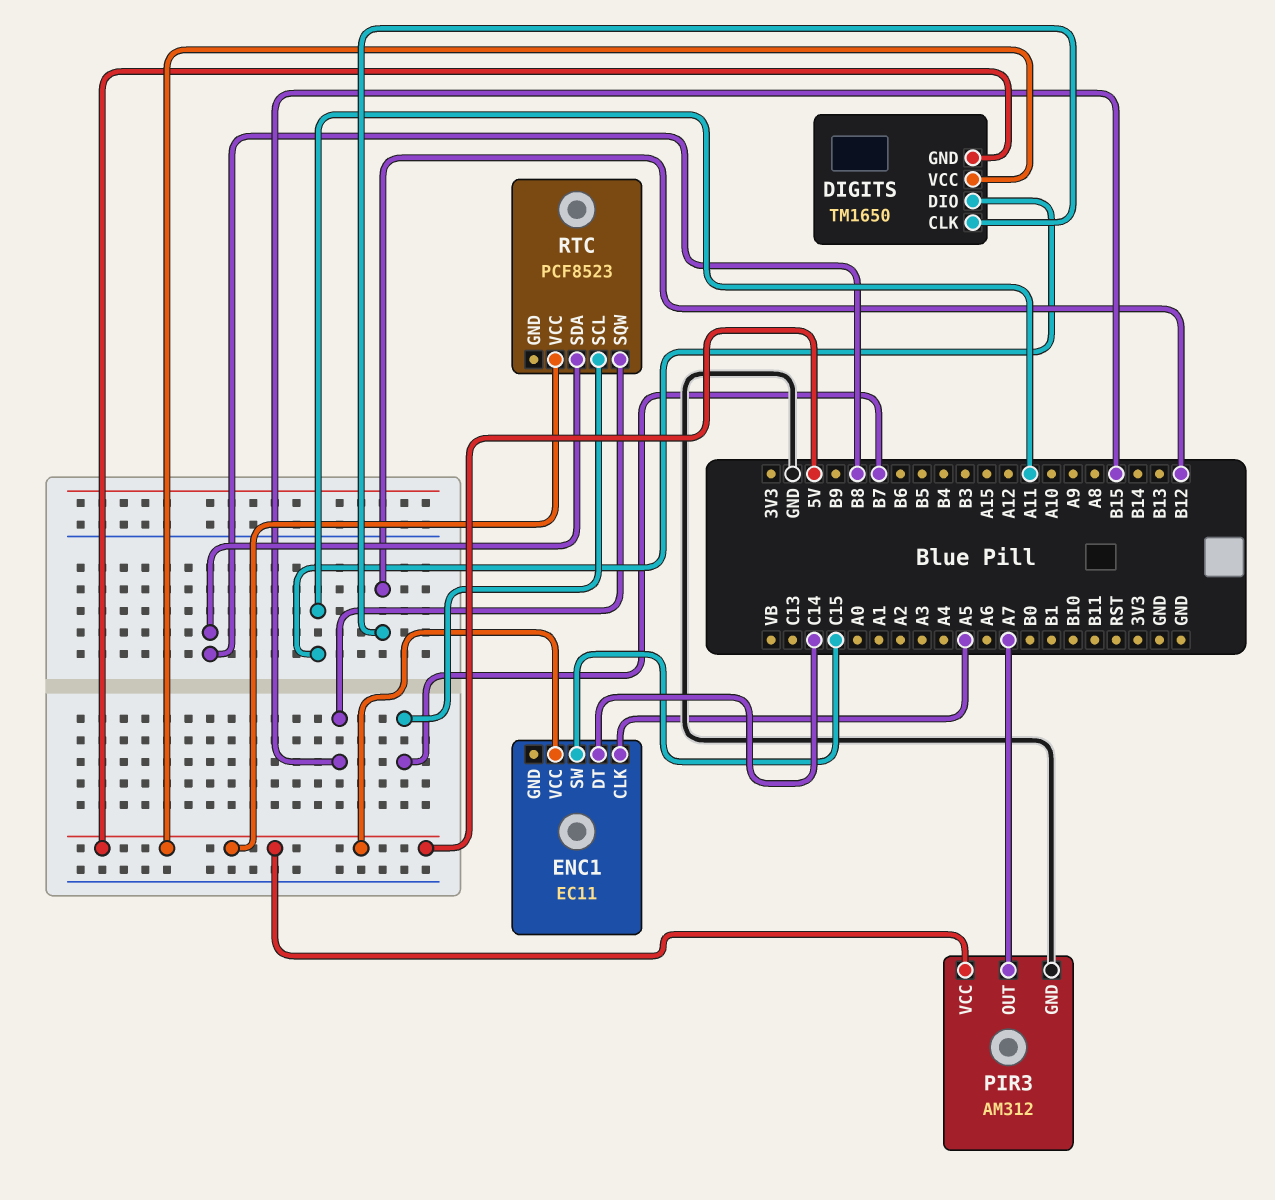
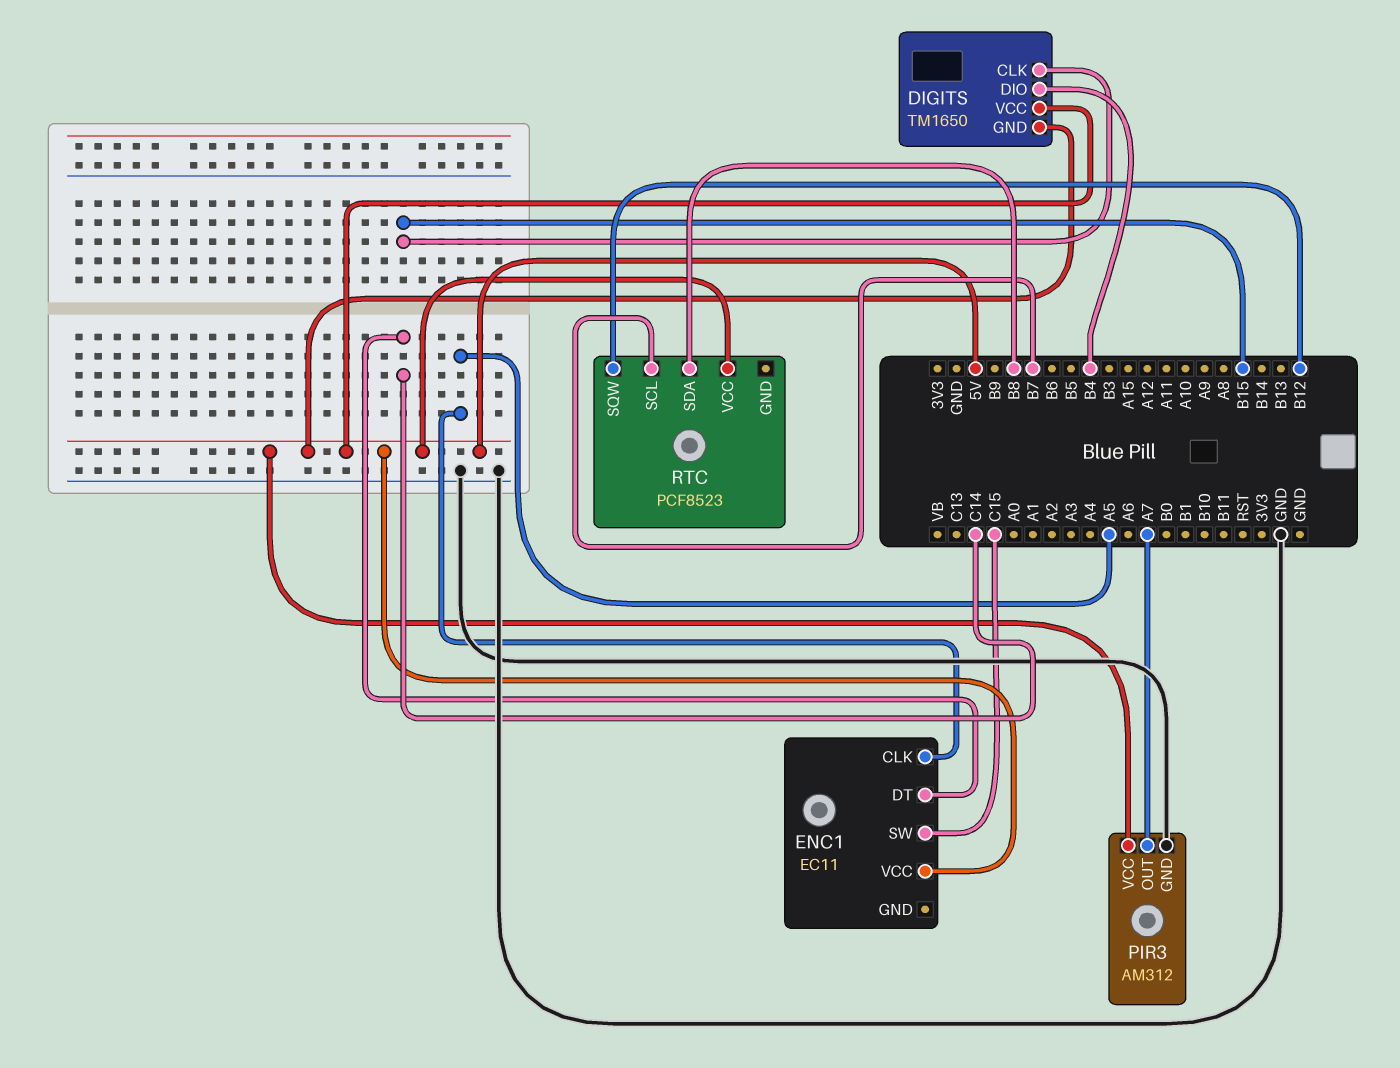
DIGITS pin CLK: B12 -> B15
DIGITS pin DIO: A11 -> B4
RTC pin SQW: B15 -> B12

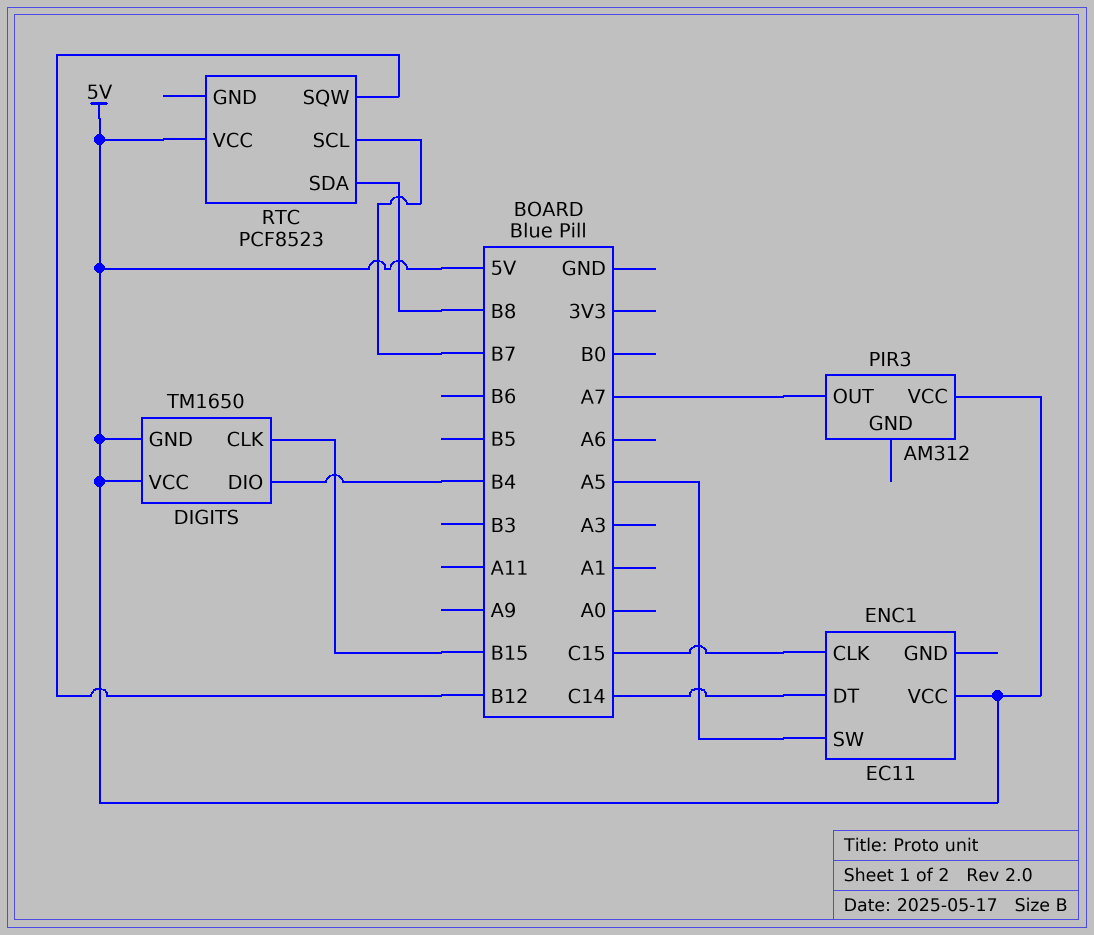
ENC1 pin CLK: A5 -> C15
ENC1 pin SW: C15 -> A5
PIR3 pin GND: GND -> none

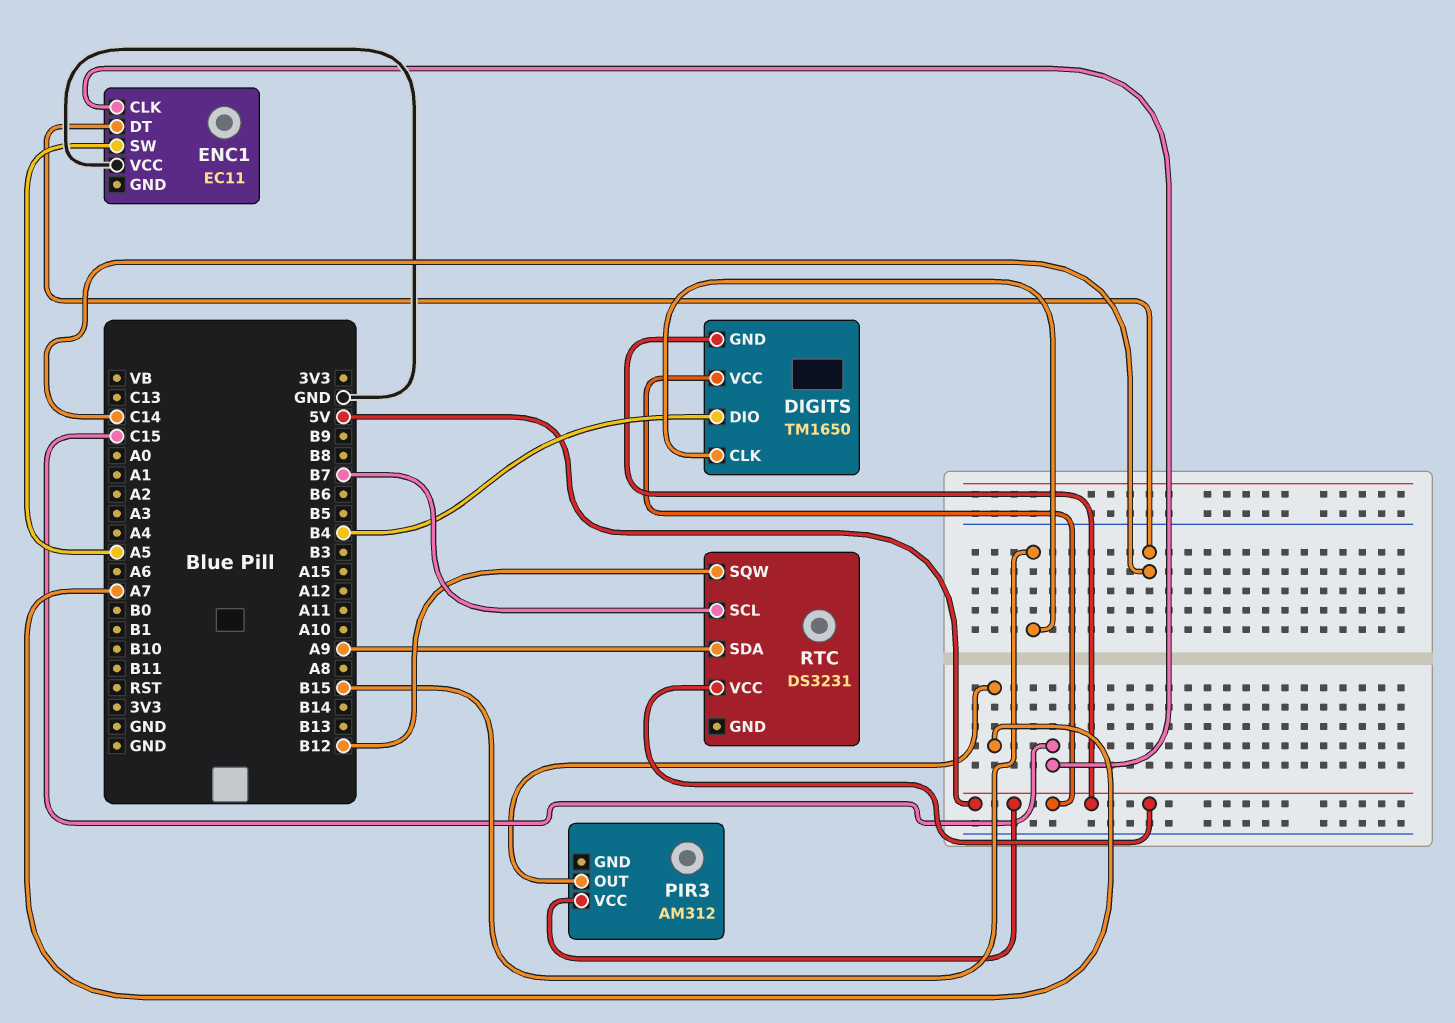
ENC1 pin VCC: 5V -> GND
RTC: PCF8523 -> DS3231
RTC pin SDA: B8 -> A9

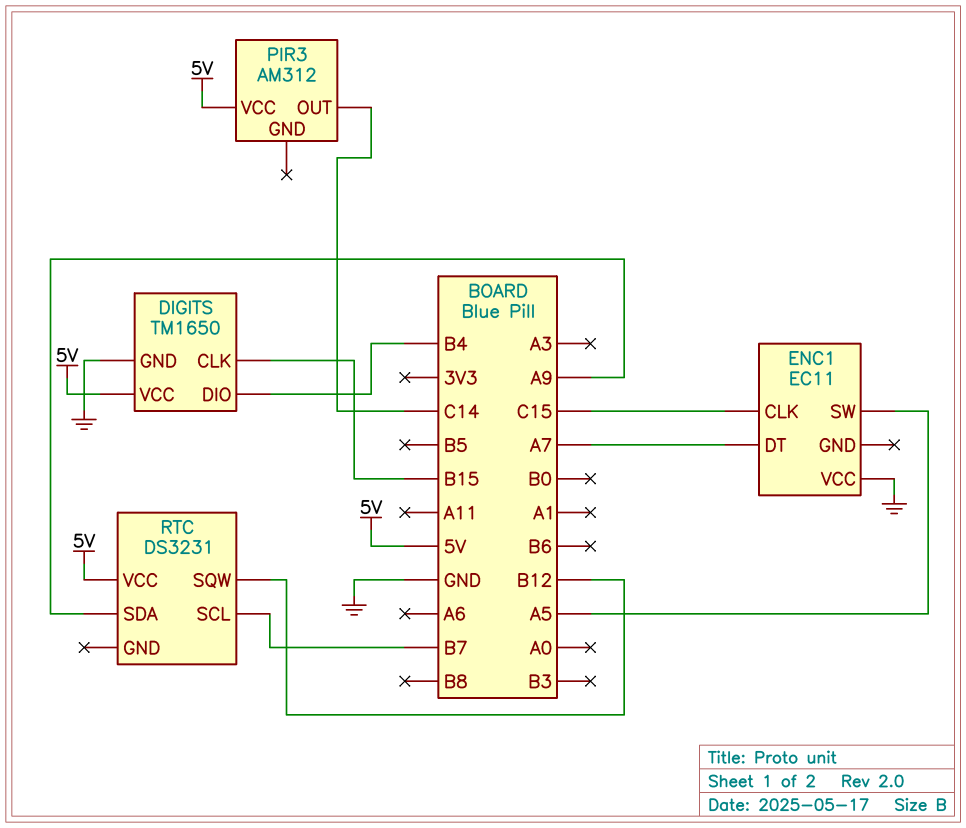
DIGITS pin GND: 5V -> GND
ENC1 pin DT: C14 -> A7
PIR3 pin OUT: A7 -> C14

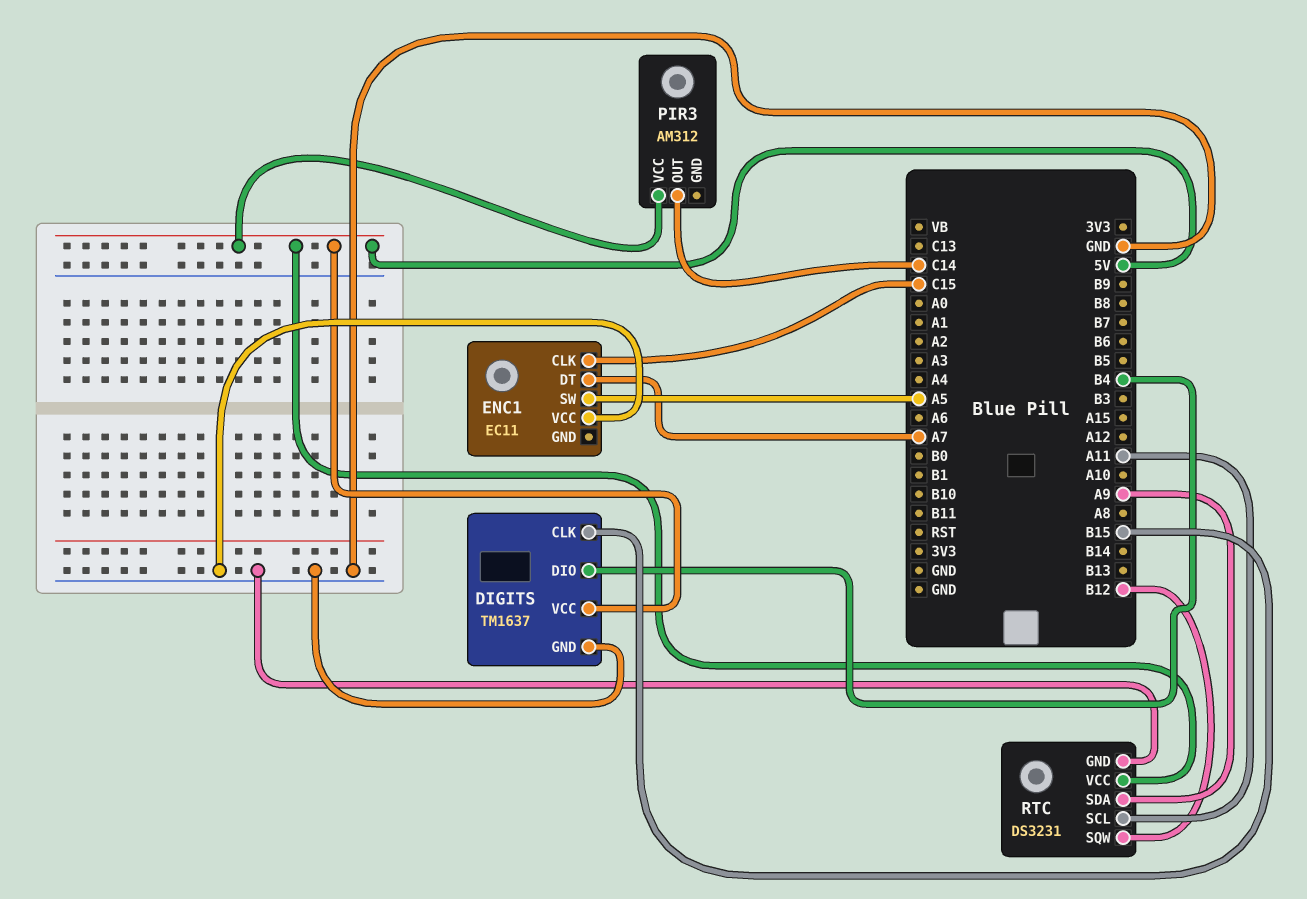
DIGITS: TM1650 -> TM1637
RTC pin GND: none -> GND
RTC pin SCL: B7 -> A11

